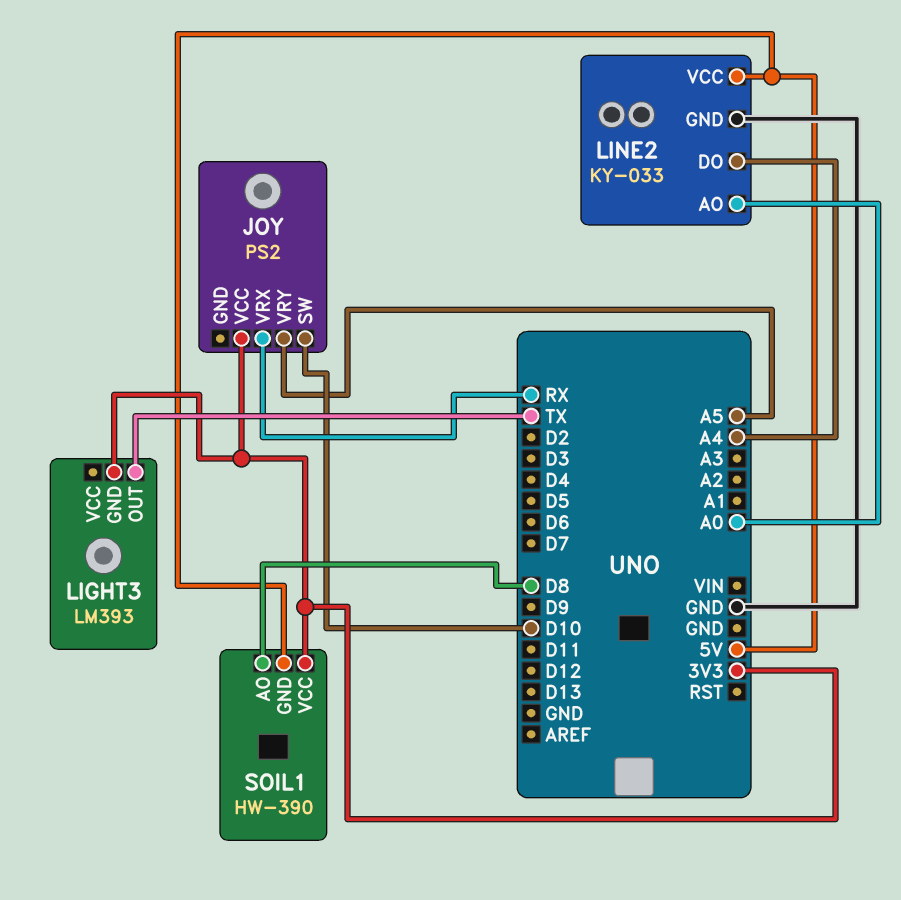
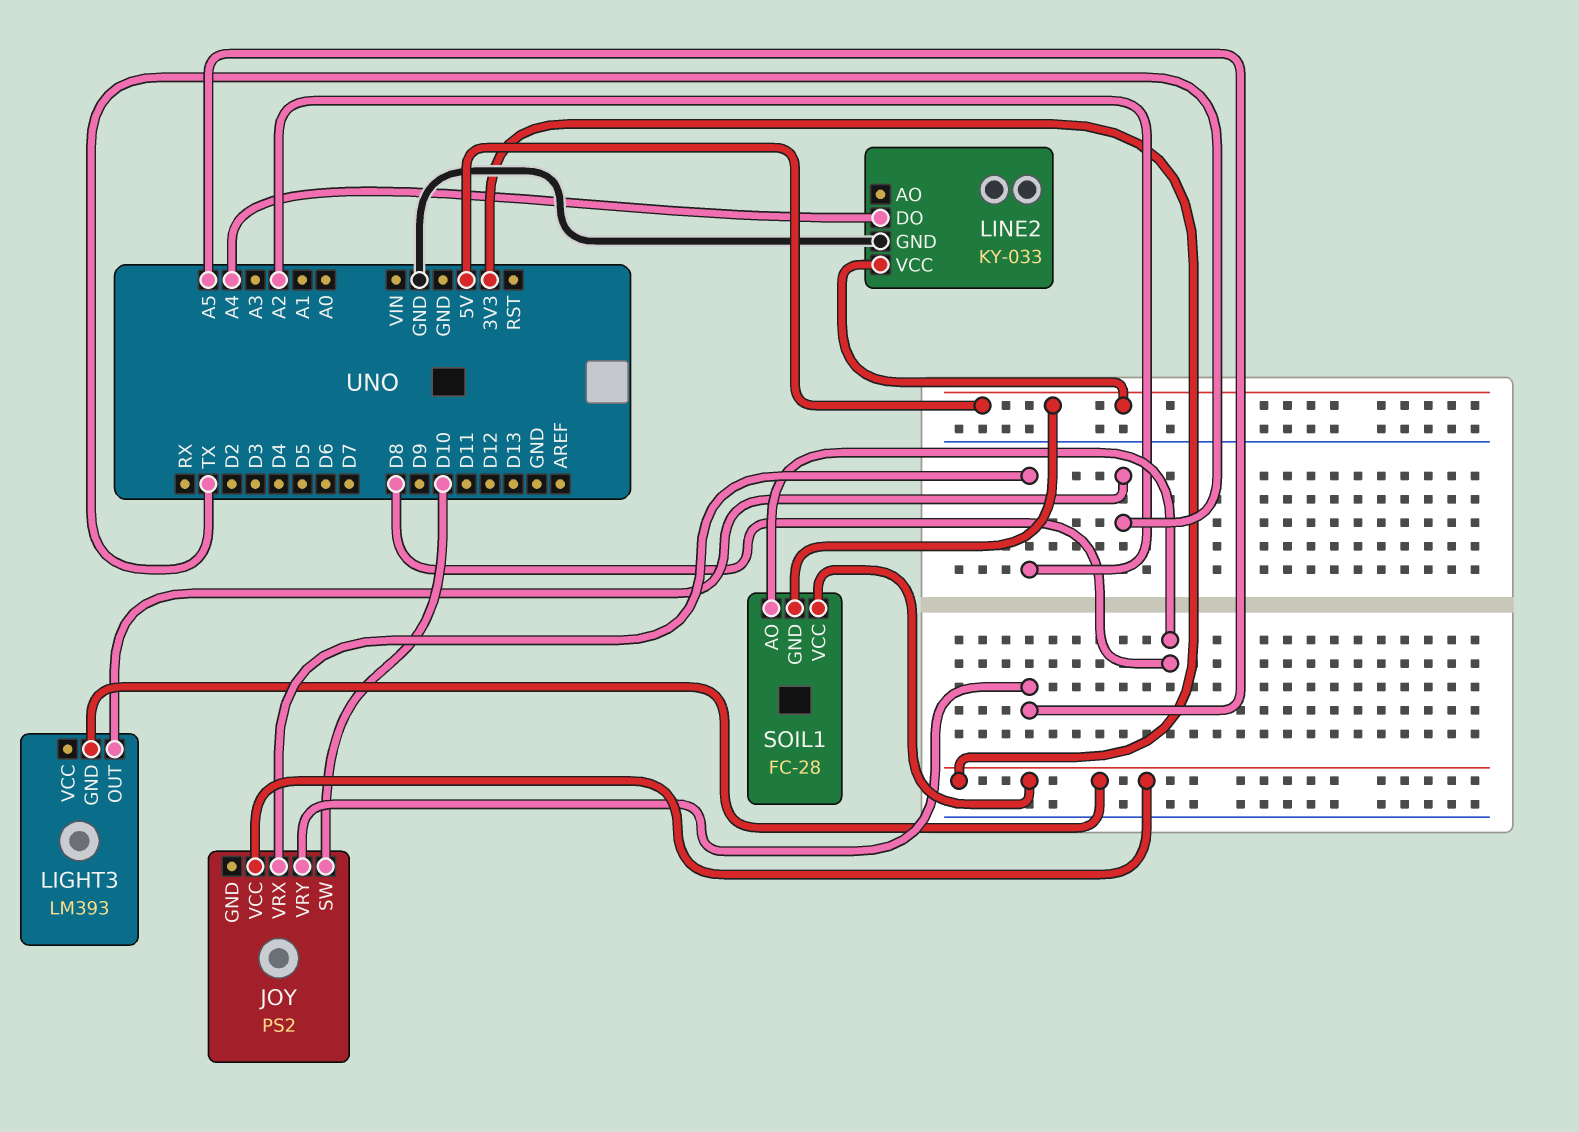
JOY pin VRX: RX -> A2
LINE2 pin AO: A0 -> none
SOIL1: HW-390 -> FC-28

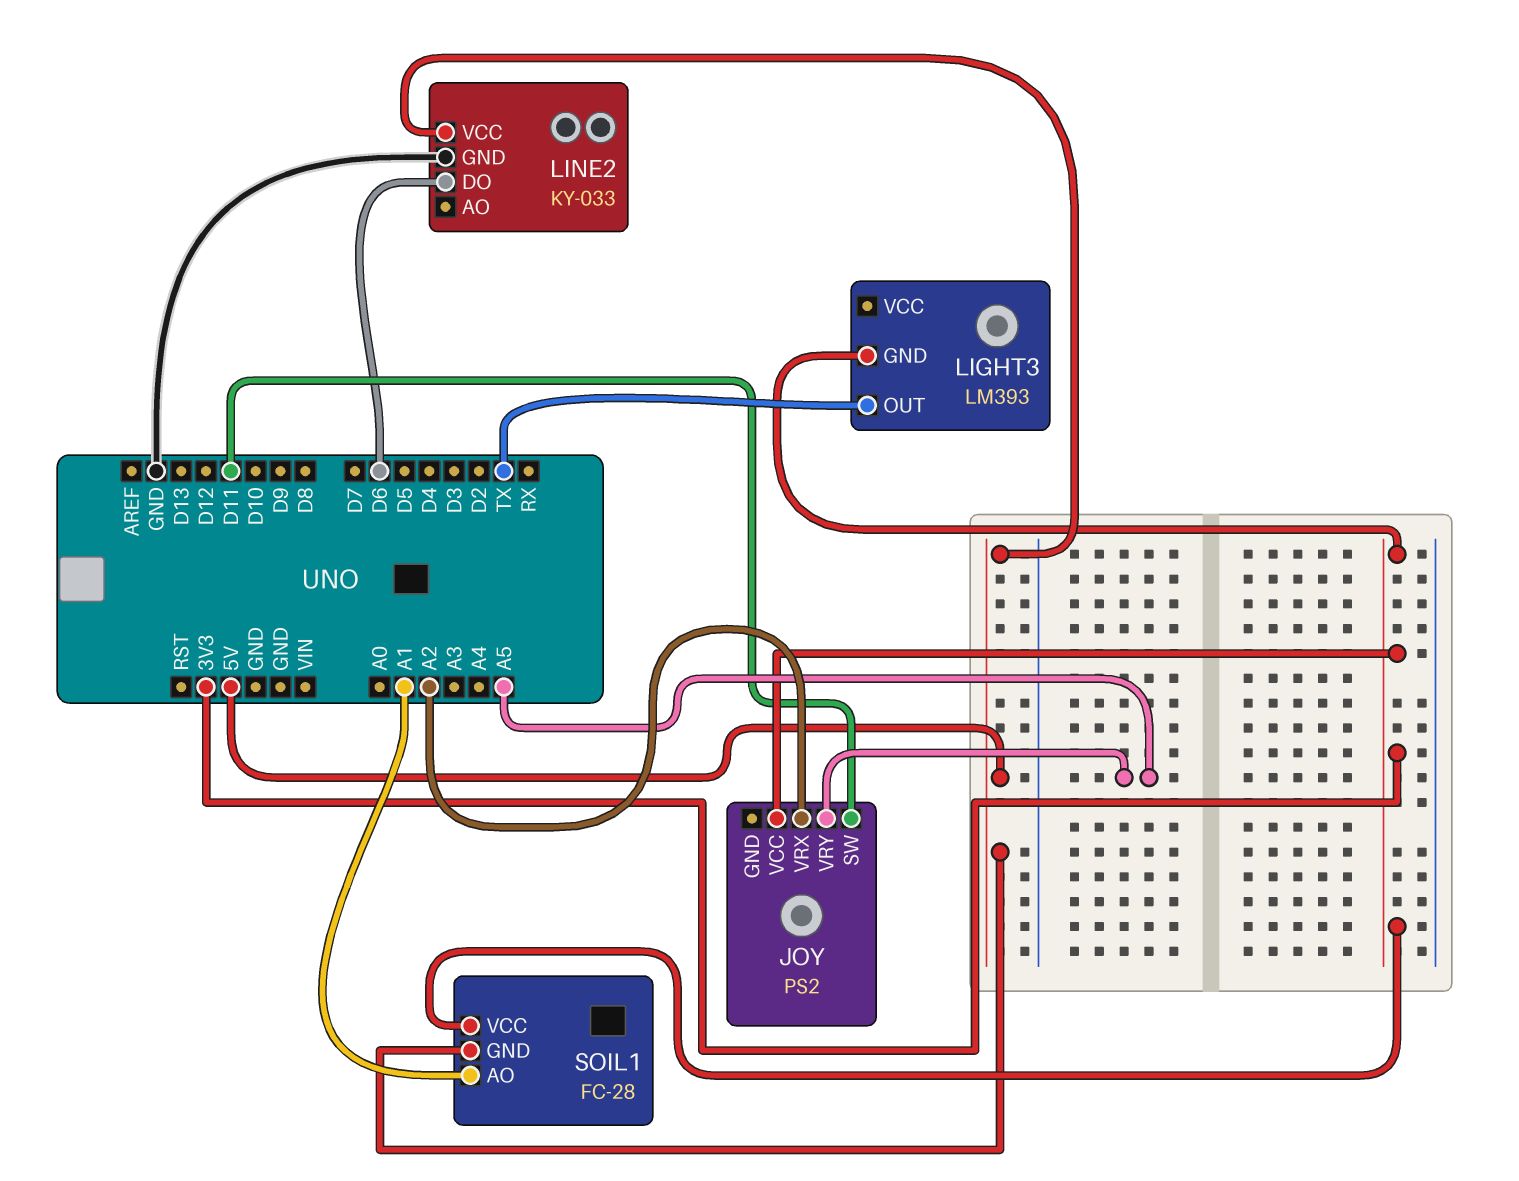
JOY pin SW: D10 -> D11
LINE2 pin DO: A4 -> D6
SOIL1 pin AO: D8 -> A1

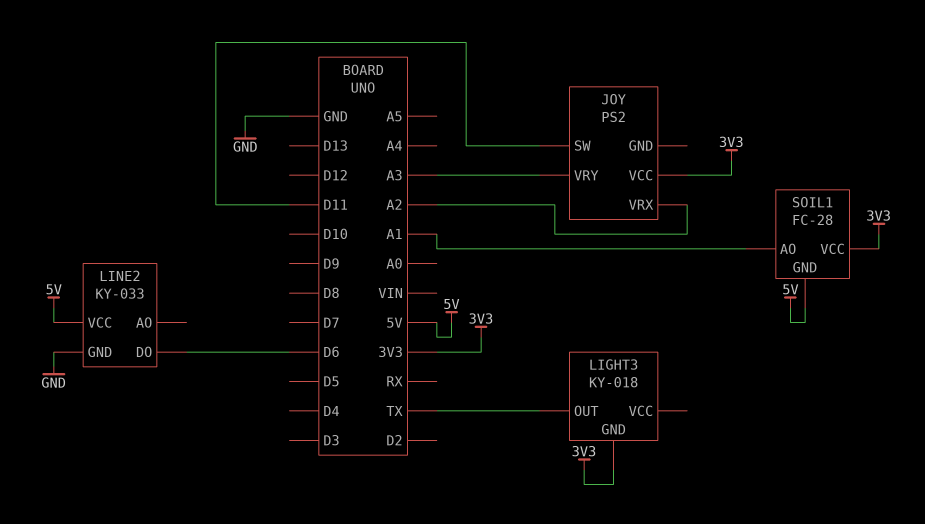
JOY pin VRY: A5 -> A3
LIGHT3: LM393 -> KY-018

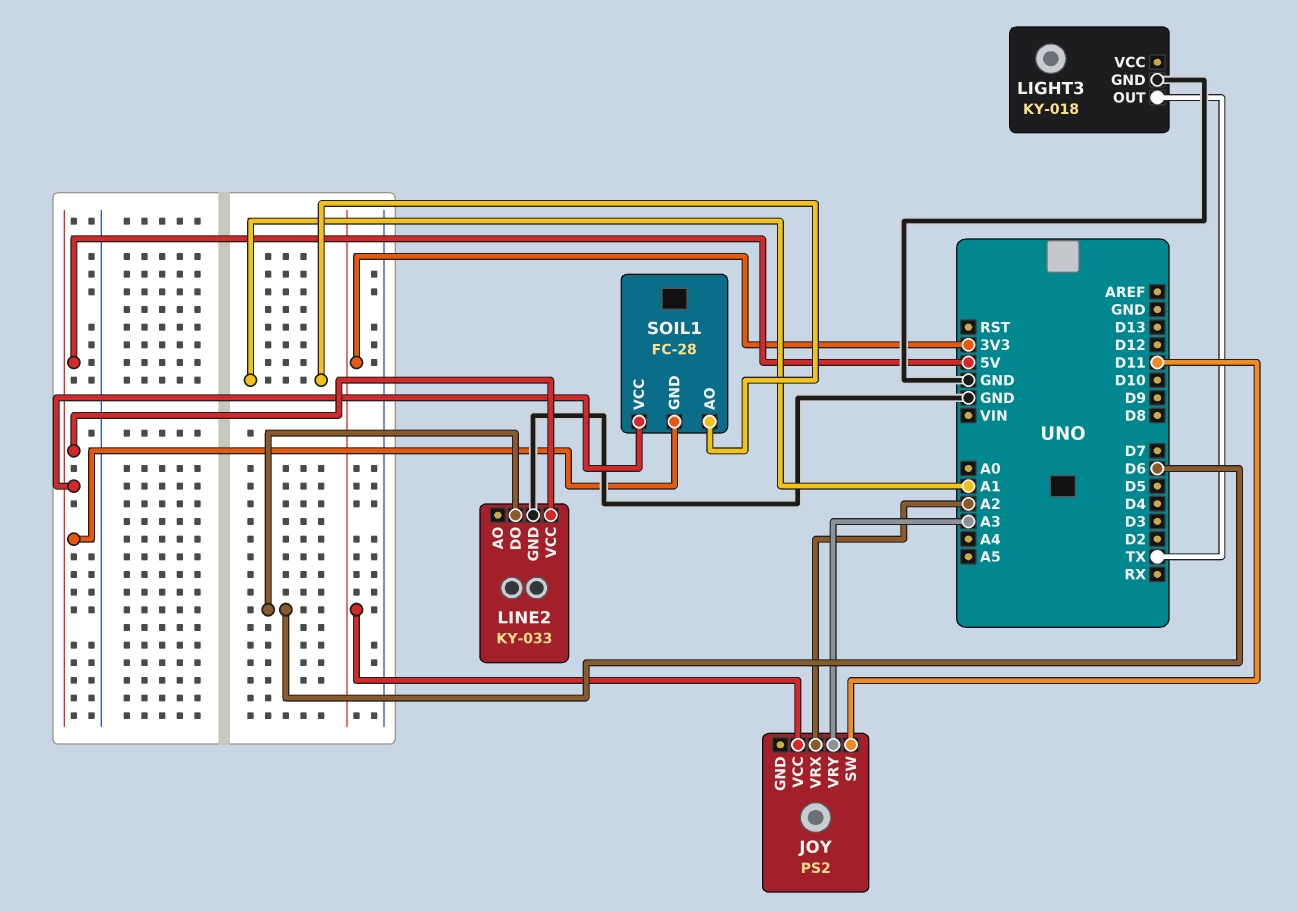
LIGHT3 pin GND: 3V3 -> GND
SOIL1 pin VCC: 3V3 -> 5V

